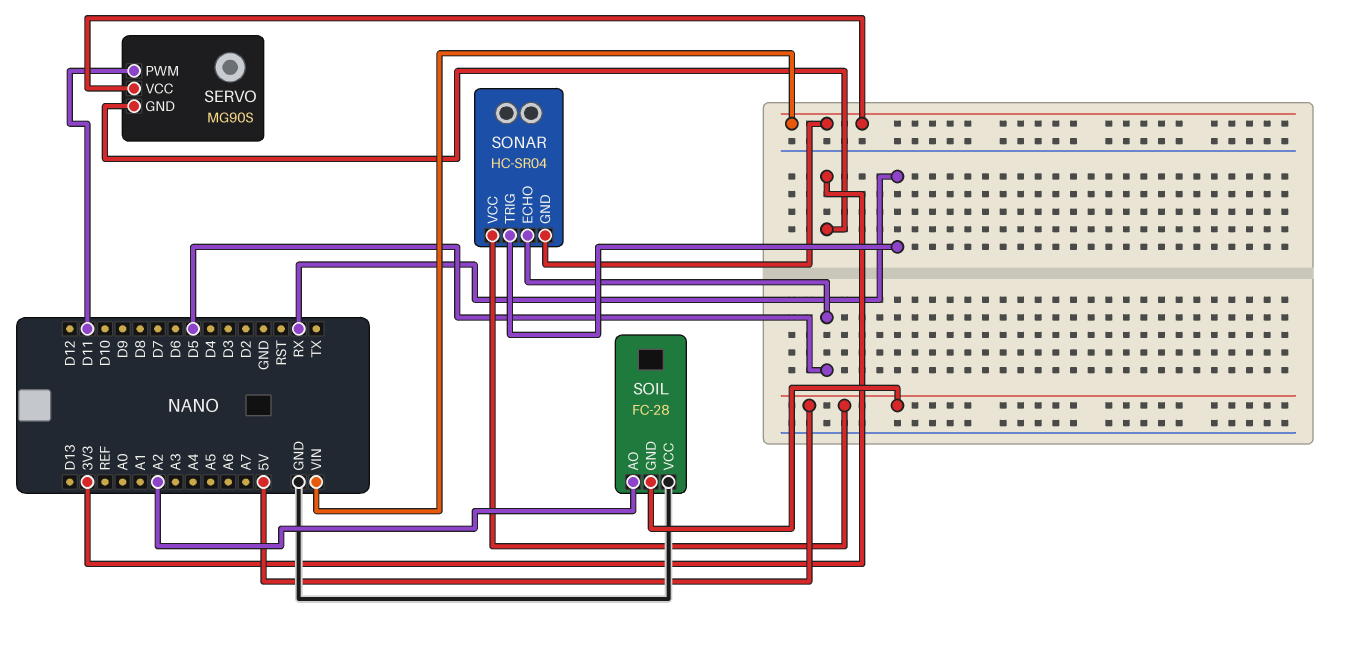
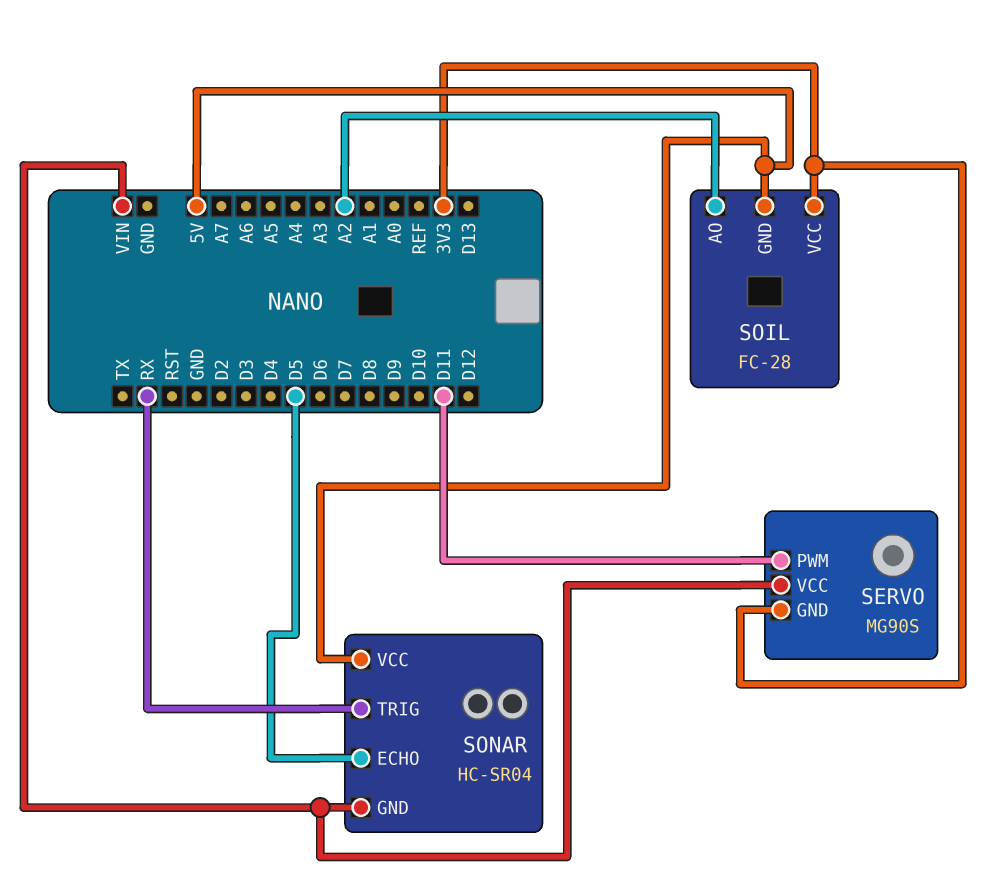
SOIL pin VCC: GND -> 3V3

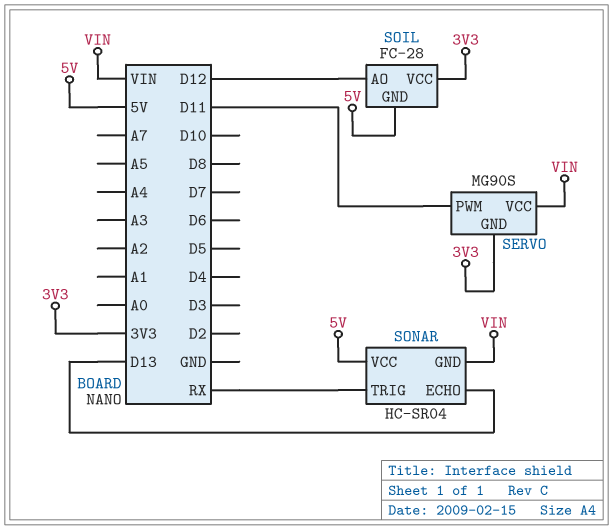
SOIL pin AO: A2 -> D12
SONAR pin ECHO: D5 -> D13

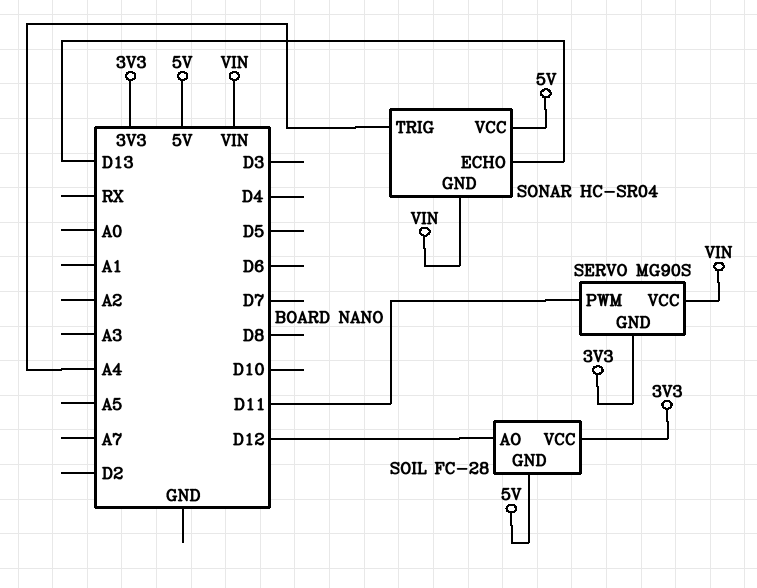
SONAR pin TRIG: RX -> A4

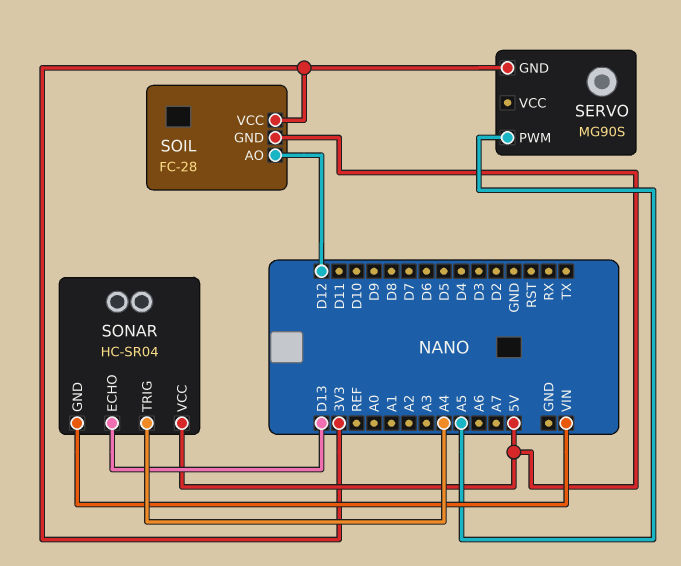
SERVO pin PWM: D11 -> A5
SERVO pin VCC: VIN -> none

